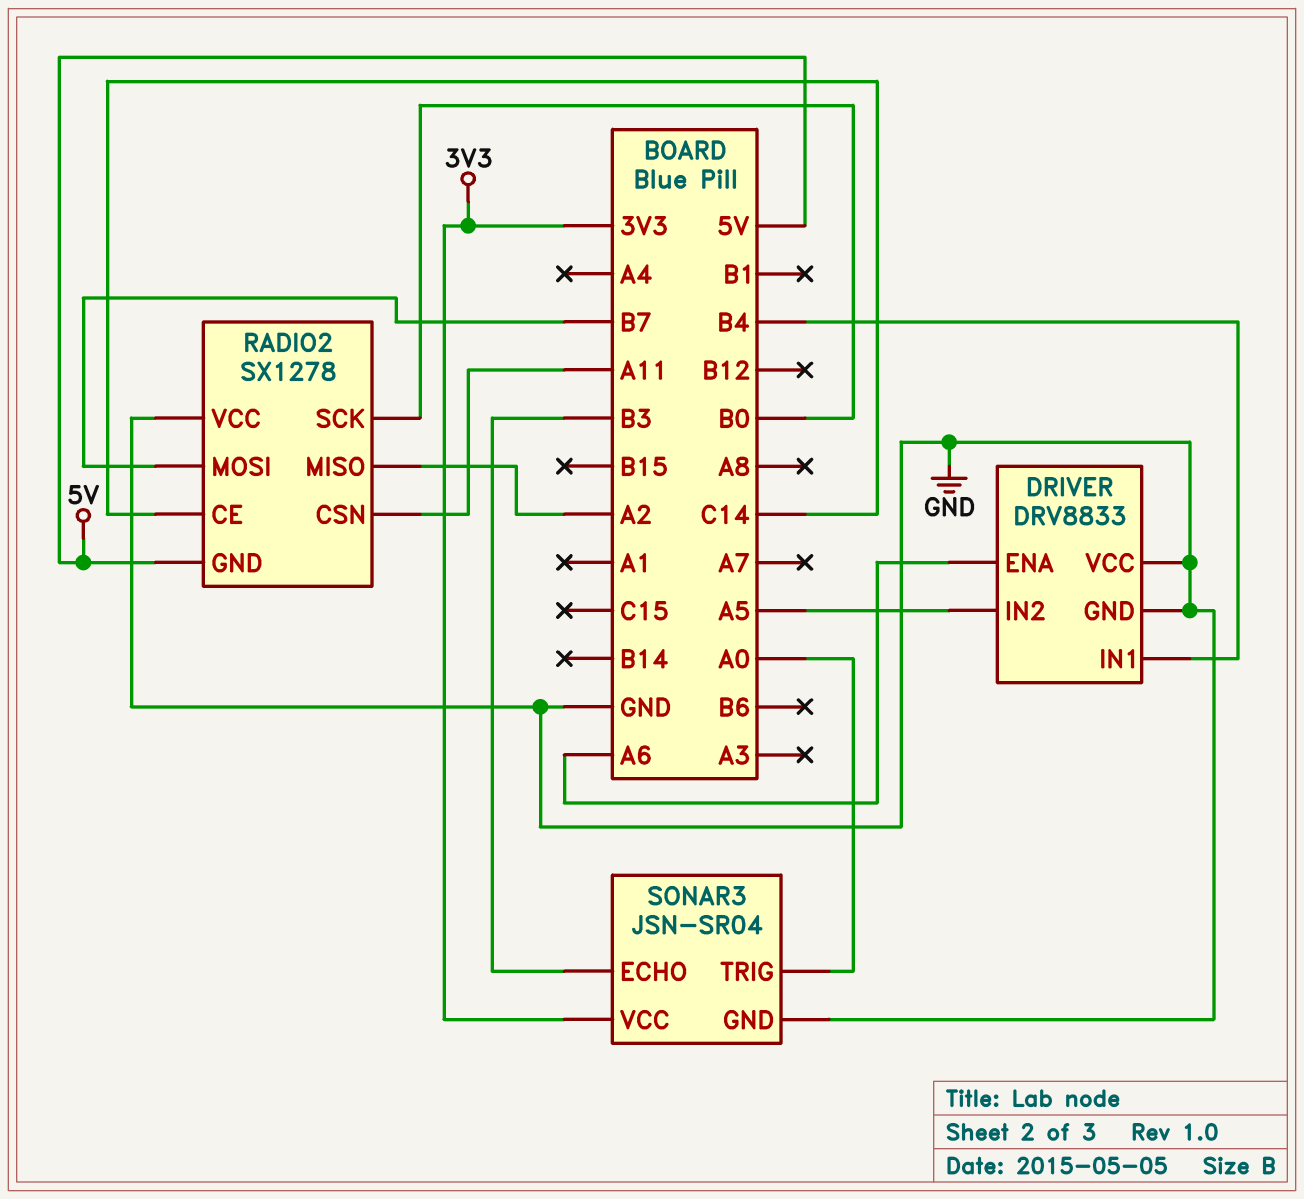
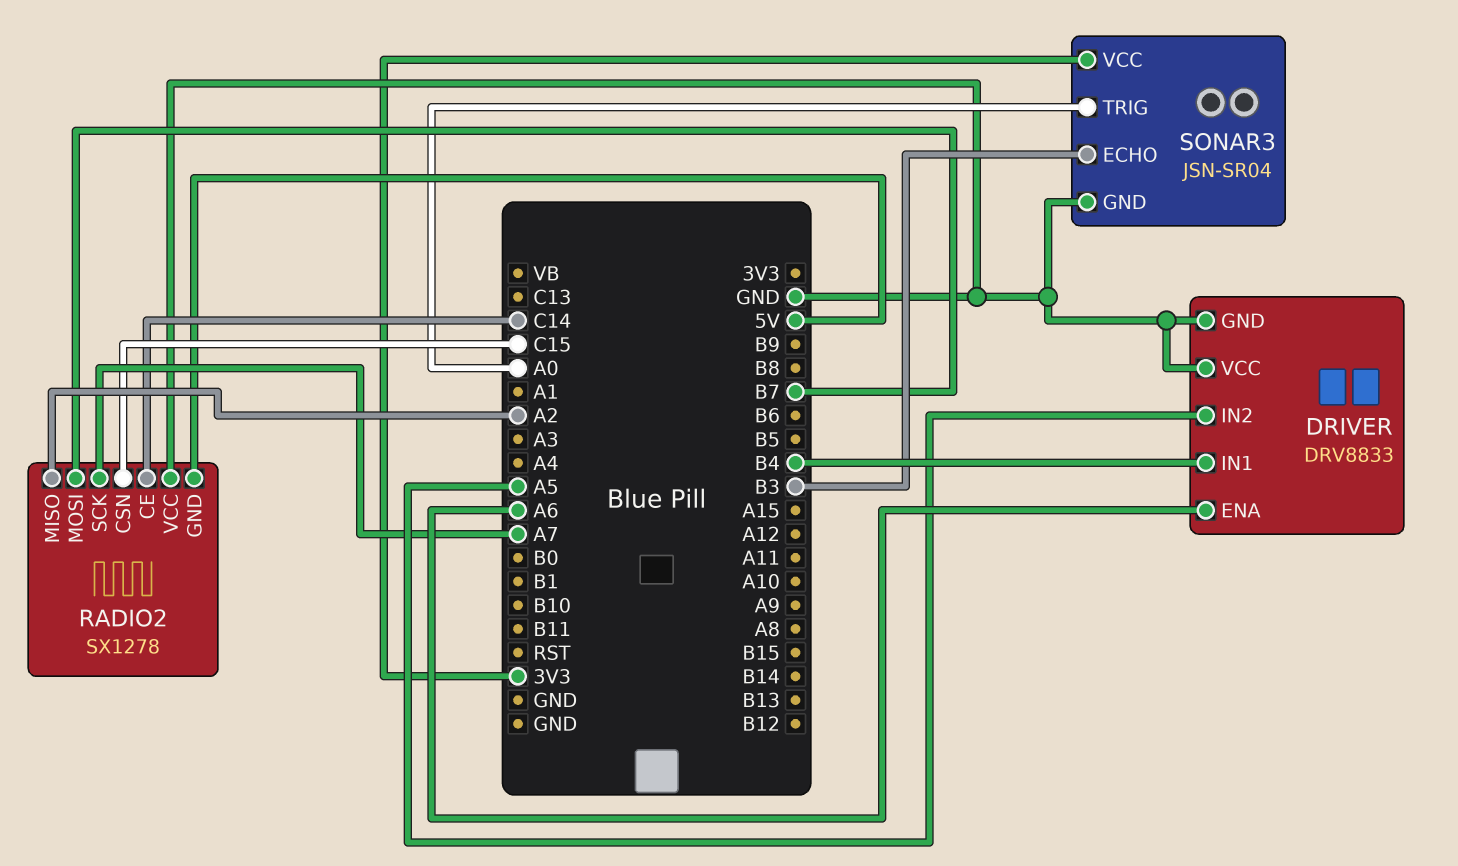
RADIO2 pin CSN: A11 -> C15
RADIO2 pin SCK: B0 -> A7

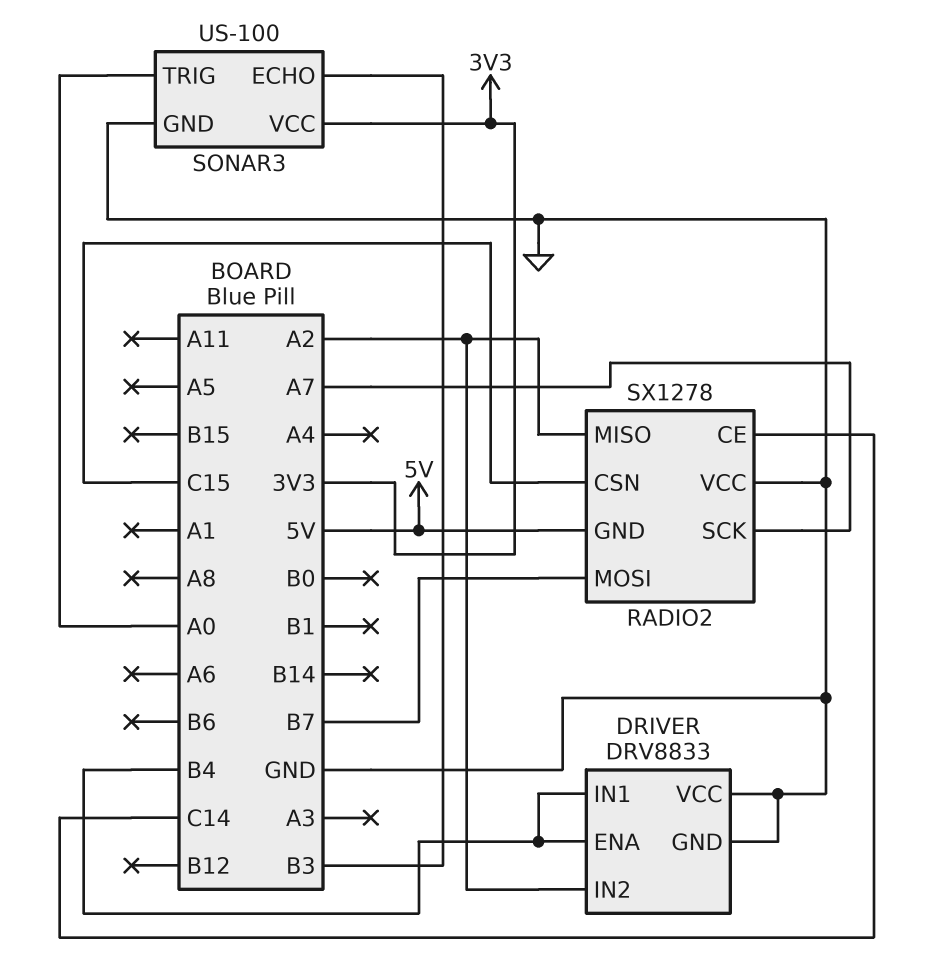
DRIVER pin ENA: A6 -> B4
DRIVER pin IN2: A5 -> A2
SONAR3: JSN-SR04 -> US-100

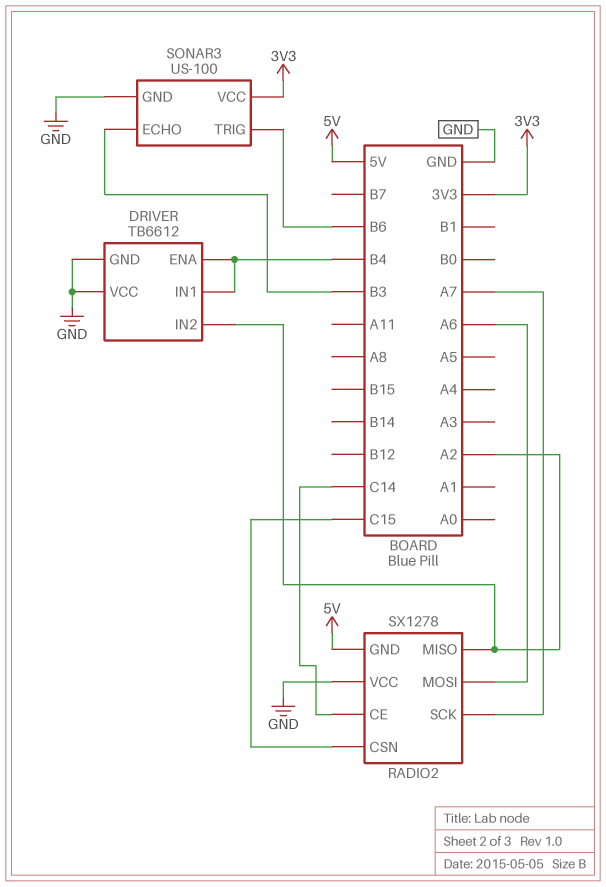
DRIVER: DRV8833 -> TB6612
RADIO2 pin MOSI: B7 -> A6
SONAR3 pin TRIG: A0 -> B6

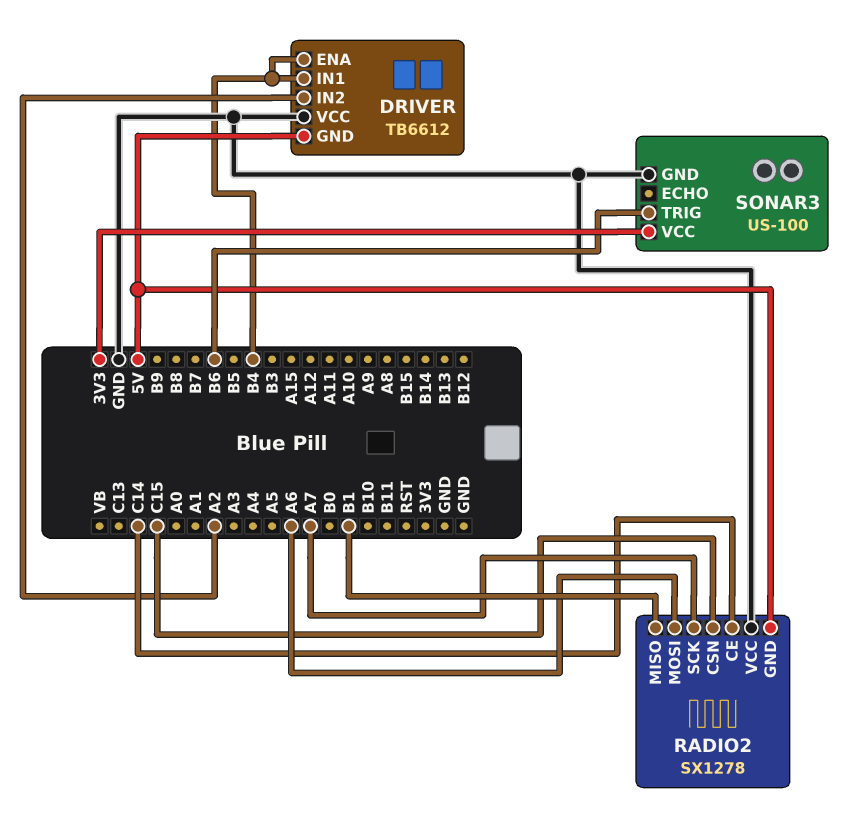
DRIVER pin GND: GND -> 5V
RADIO2 pin MISO: A2 -> B1
SONAR3 pin ECHO: B3 -> none

